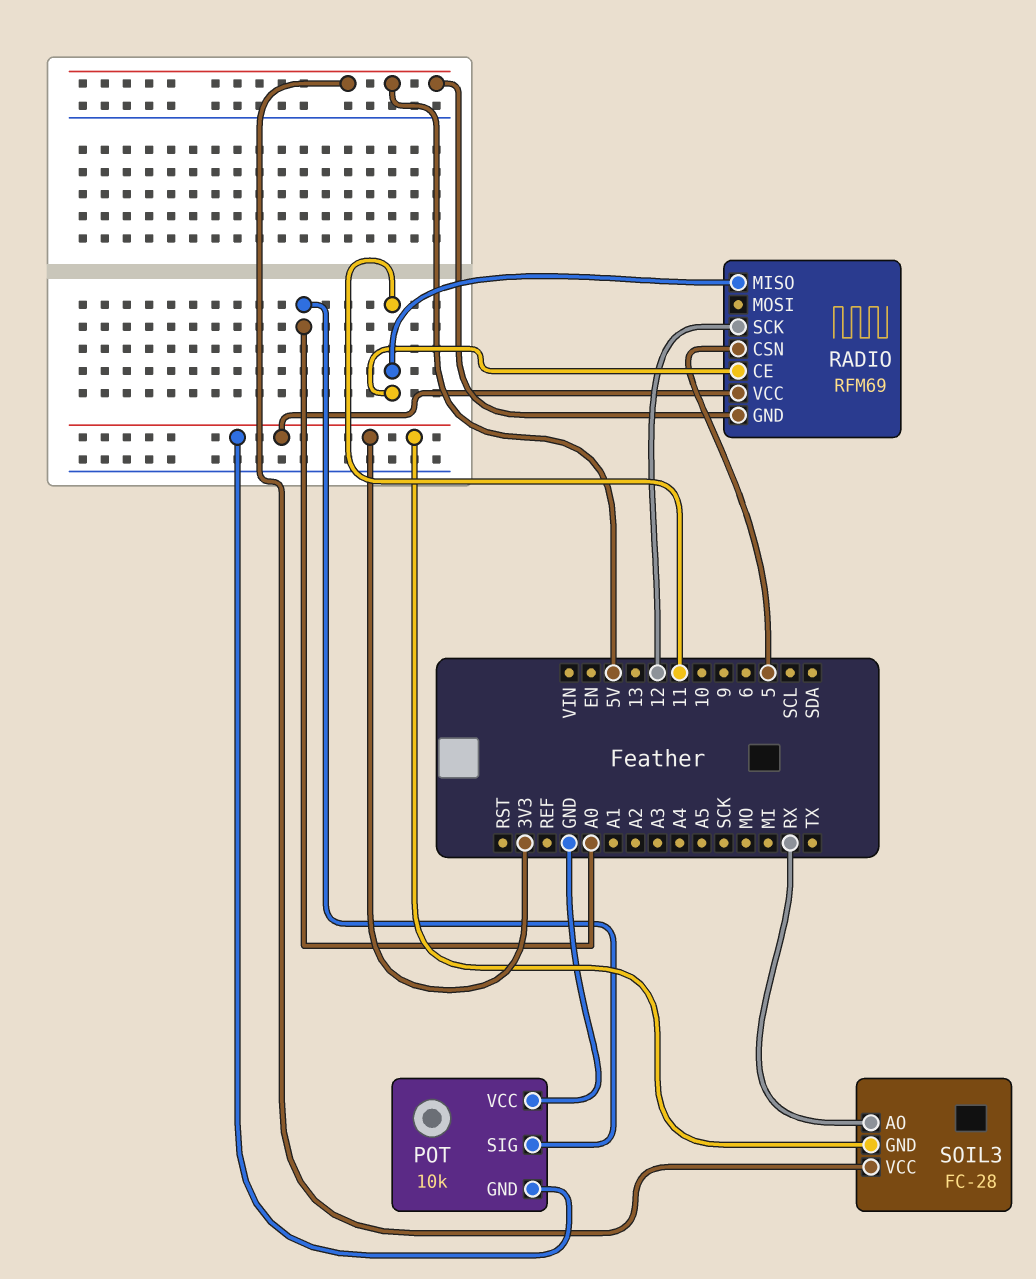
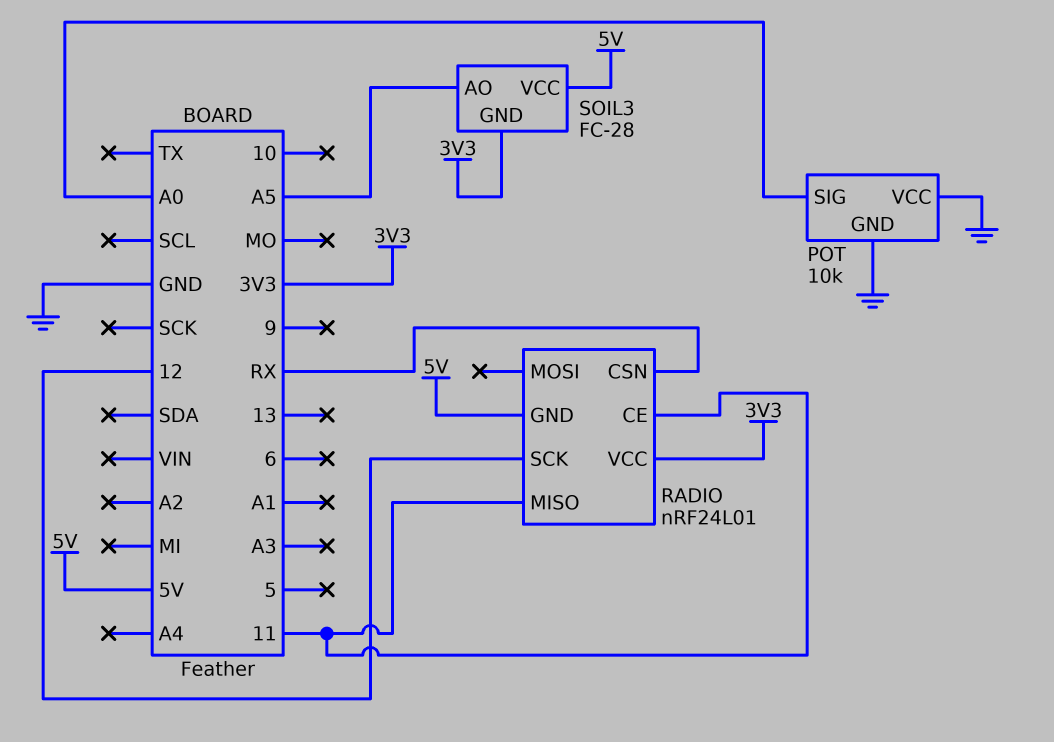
POT pin GND: 3V3 -> GND
RADIO: RFM69 -> nRF24L01
RADIO pin CSN: 5 -> RX
SOIL3 pin AO: RX -> A5

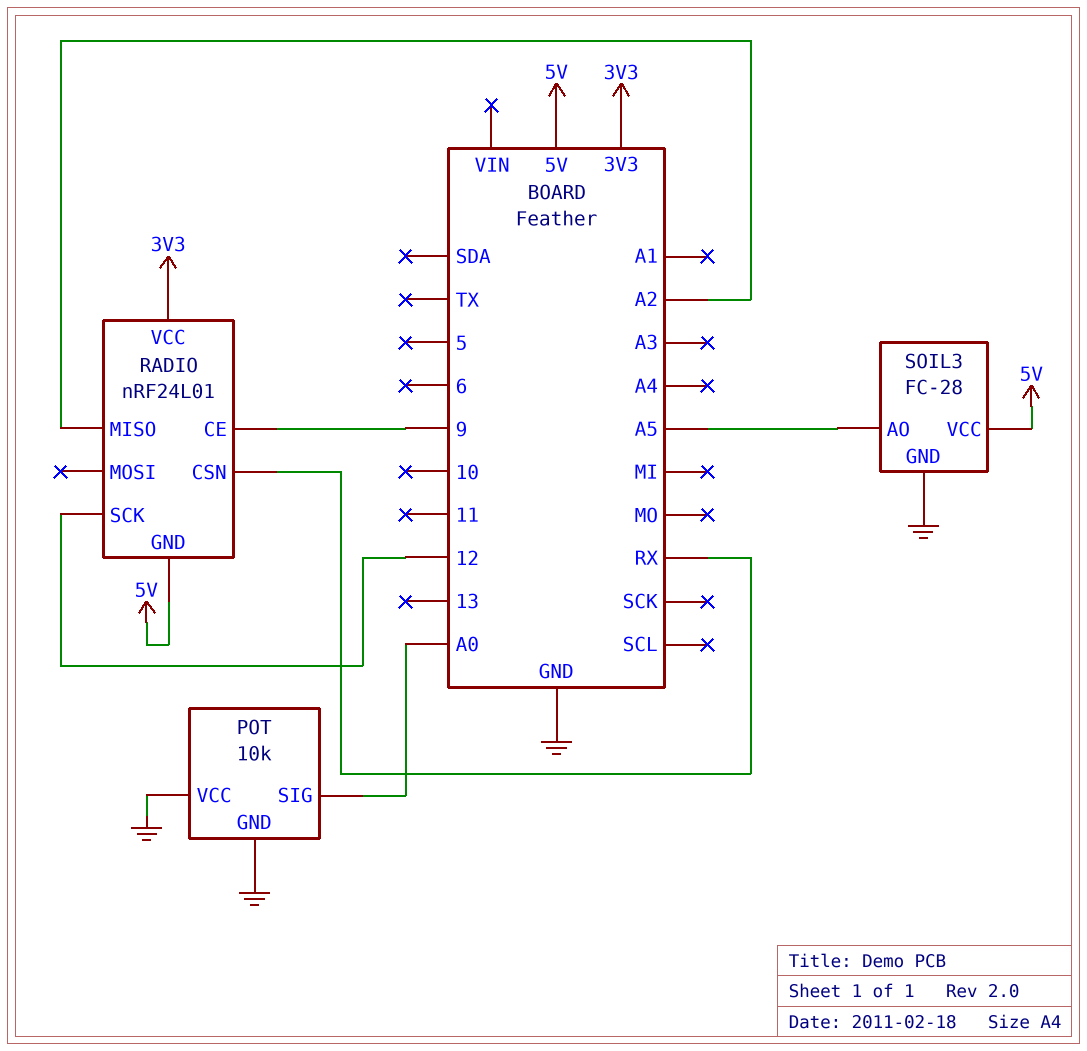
RADIO pin CE: 11 -> 9
RADIO pin MISO: 11 -> A2
SOIL3 pin GND: 3V3 -> GND

